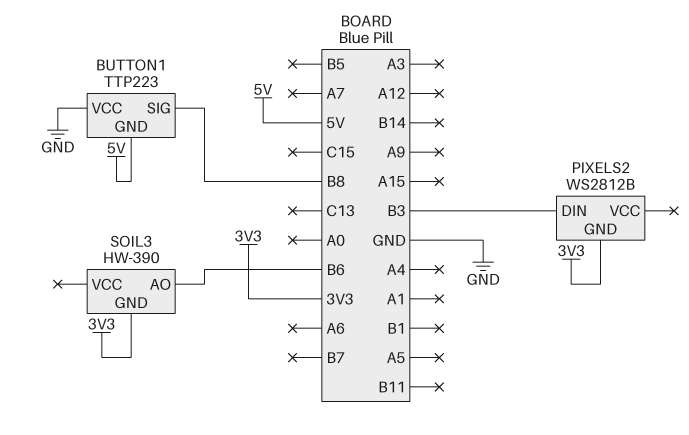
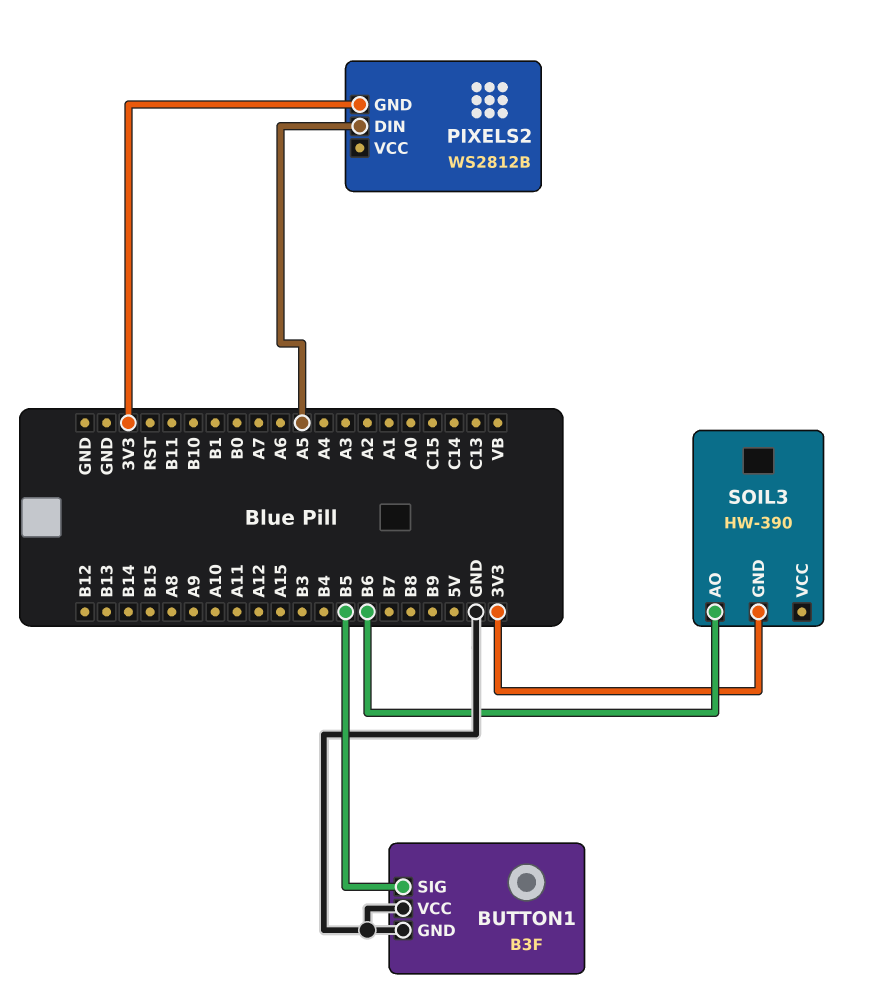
BUTTON1: TTP223 -> B3F
BUTTON1 pin GND: 5V -> GND
BUTTON1 pin SIG: B8 -> B5
PIXELS2 pin DIN: B3 -> A5

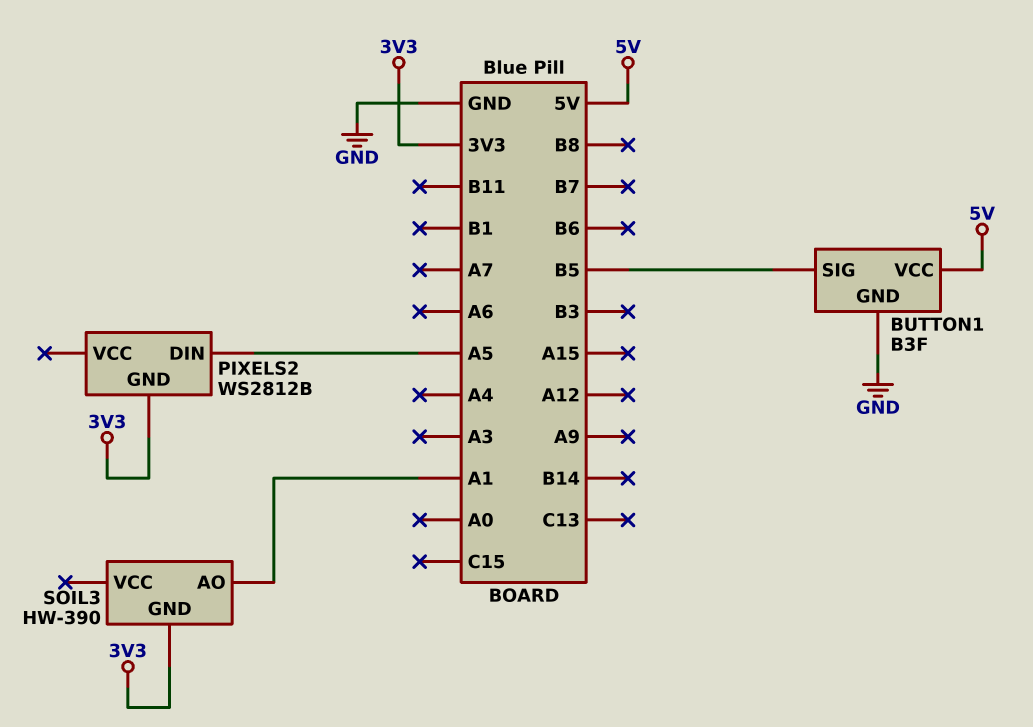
BUTTON1 pin VCC: GND -> 5V
SOIL3 pin AO: B6 -> A1

